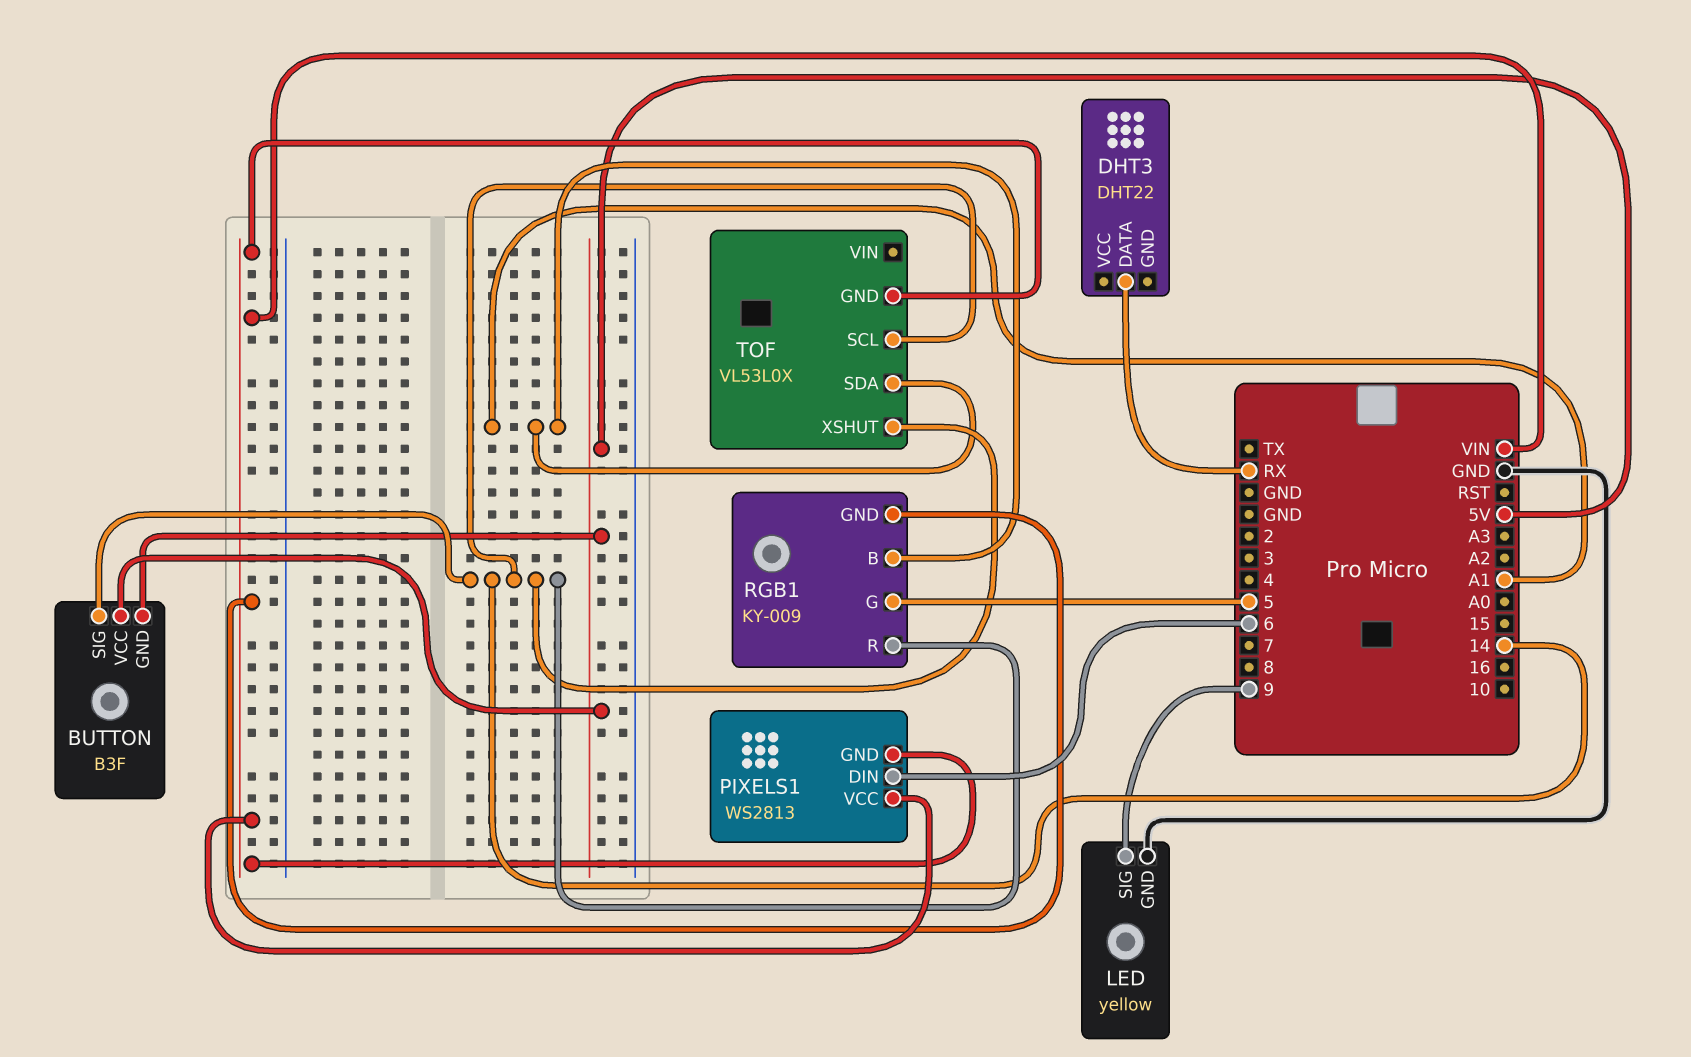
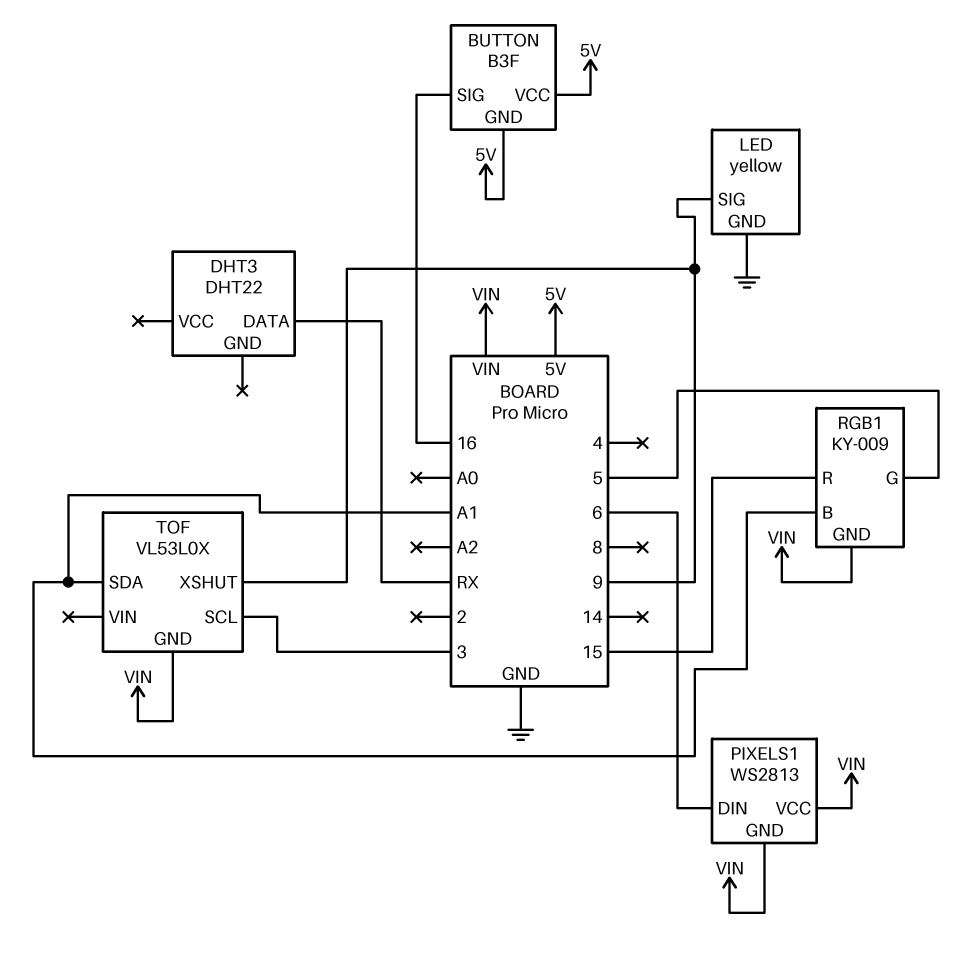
BUTTON pin SIG: 14 -> 16
RGB1 pin R: 14 -> 15
TOF pin SCL: 14 -> 3
TOF pin XSHUT: 14 -> 9

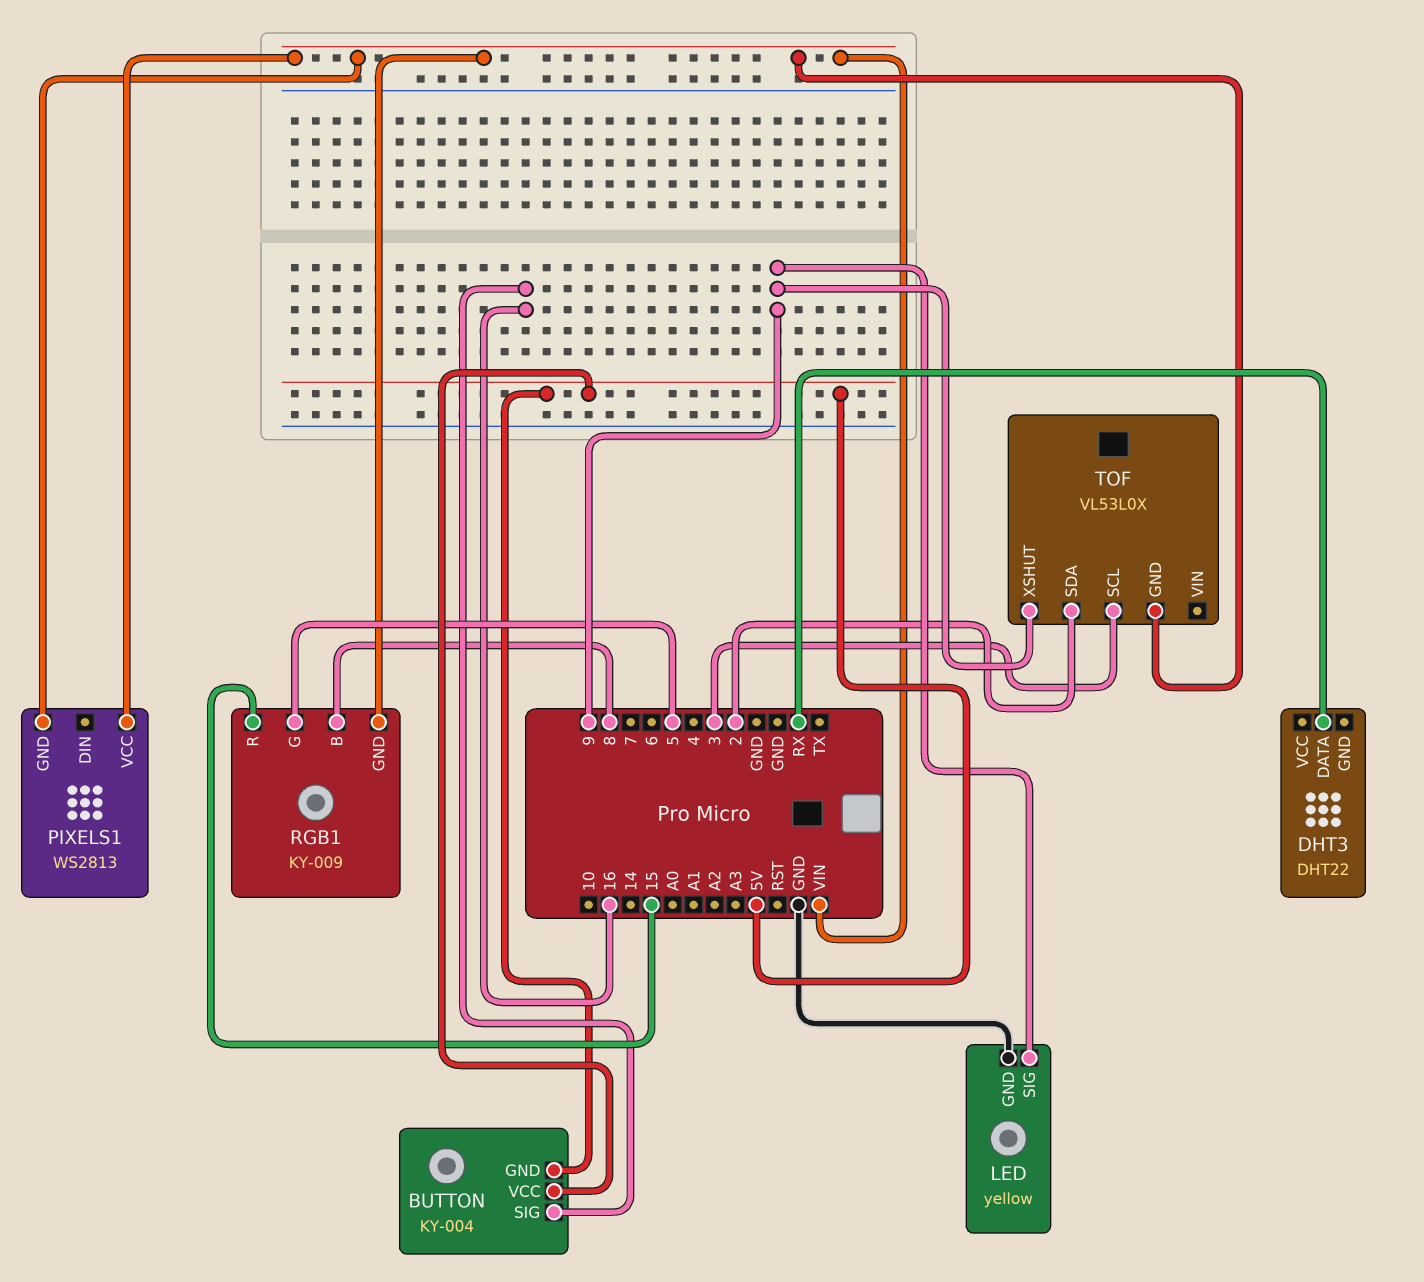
BUTTON: B3F -> KY-004
PIXELS1 pin DIN: 6 -> none
RGB1 pin B: A1 -> 8
TOF pin SDA: A1 -> 2

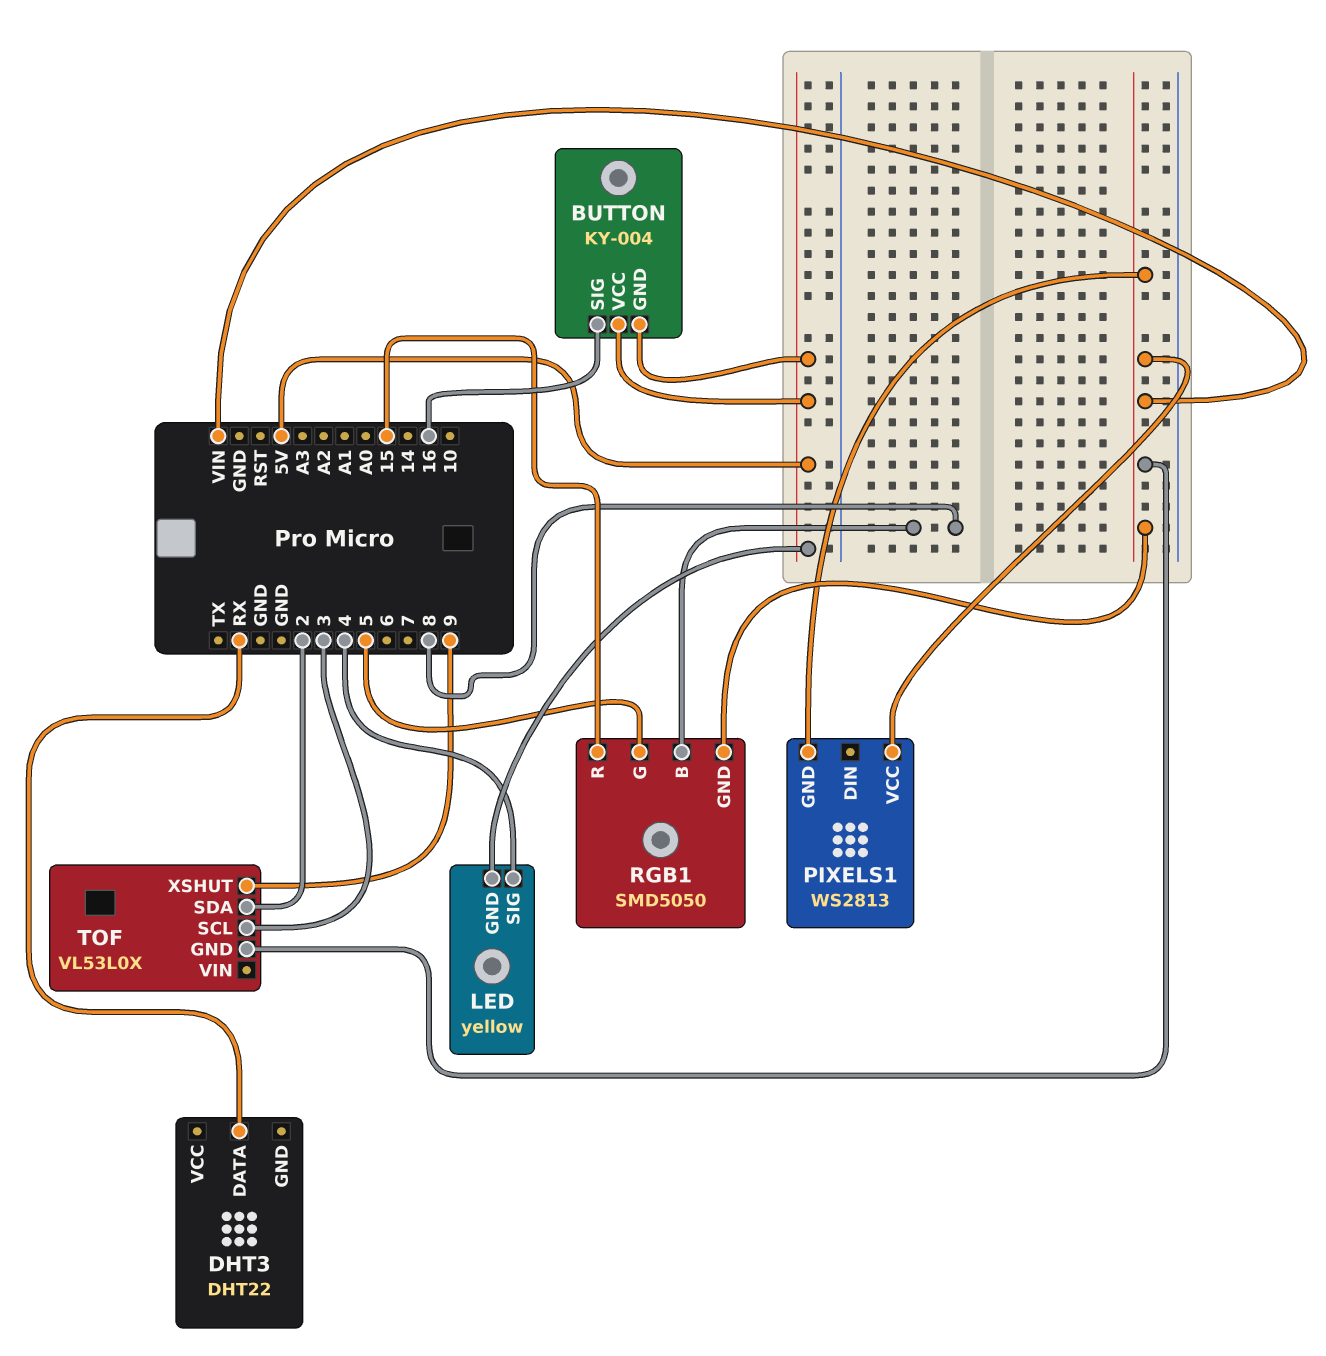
LED pin GND: GND -> 5V
LED pin SIG: 9 -> 4
RGB1: KY-009 -> SMD5050

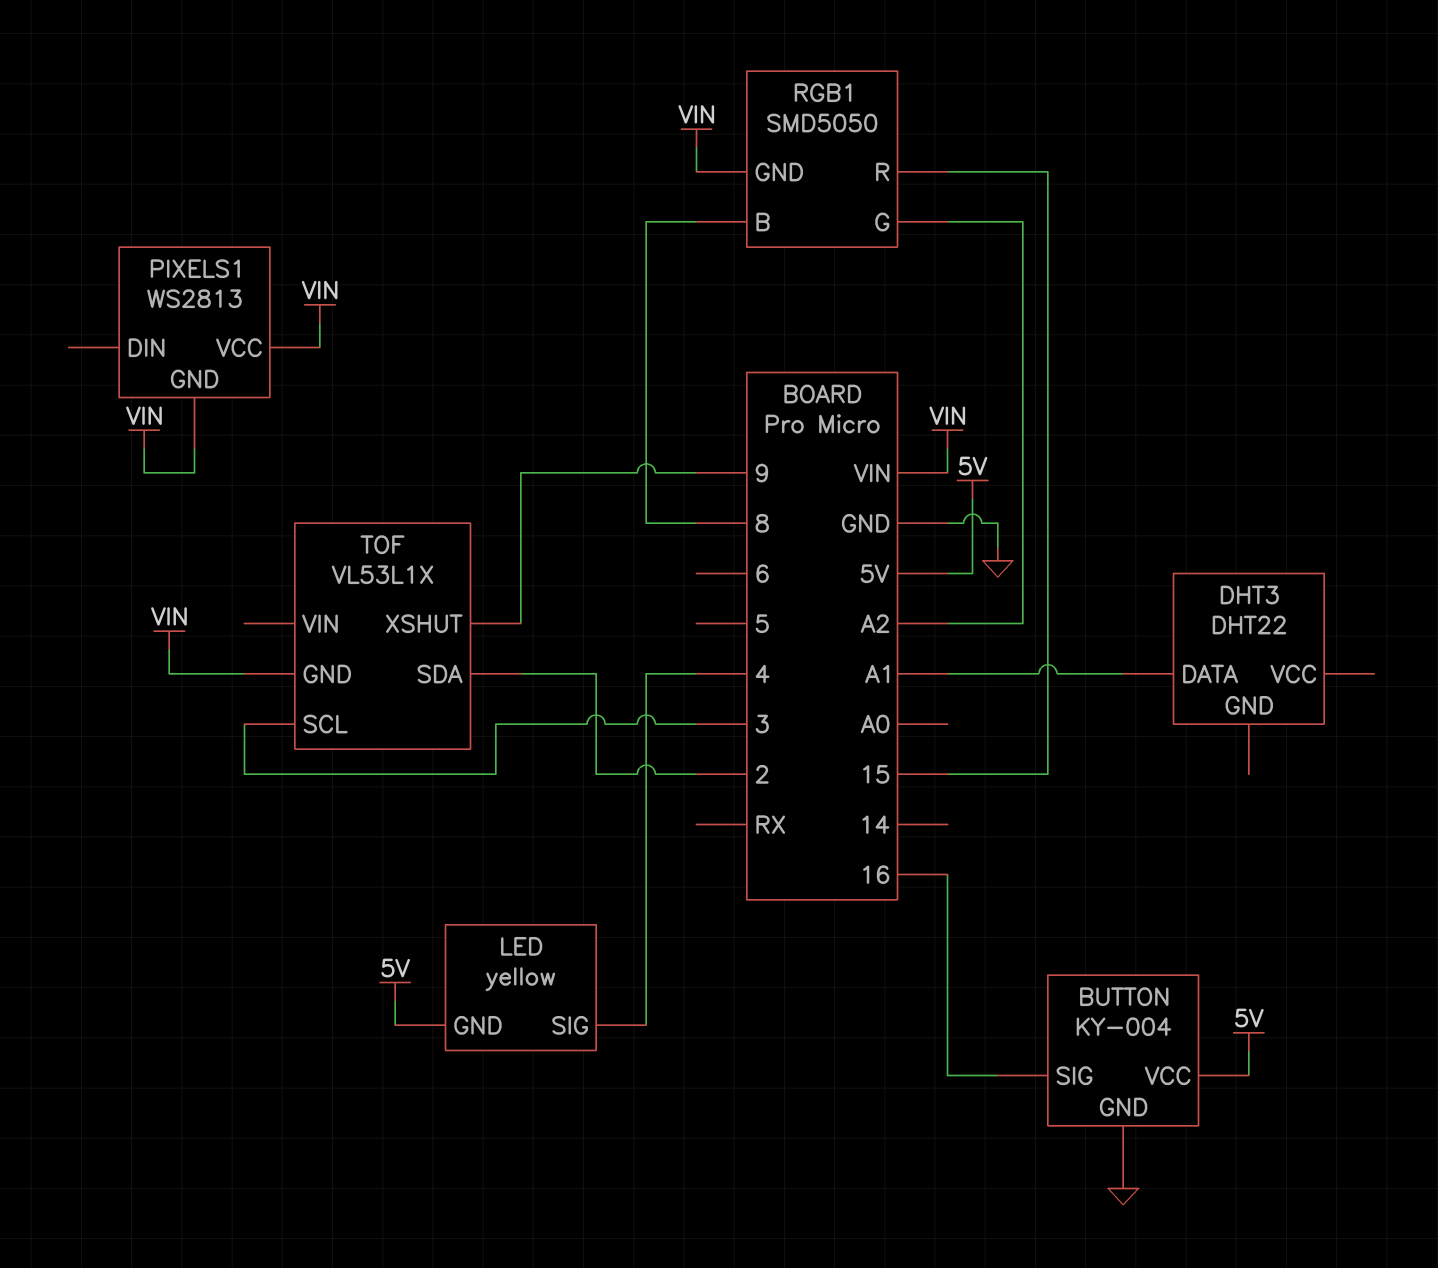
BUTTON pin GND: 5V -> GND
DHT3 pin DATA: RX -> A1
RGB1 pin G: 5 -> A2
TOF: VL53L0X -> VL53L1X

